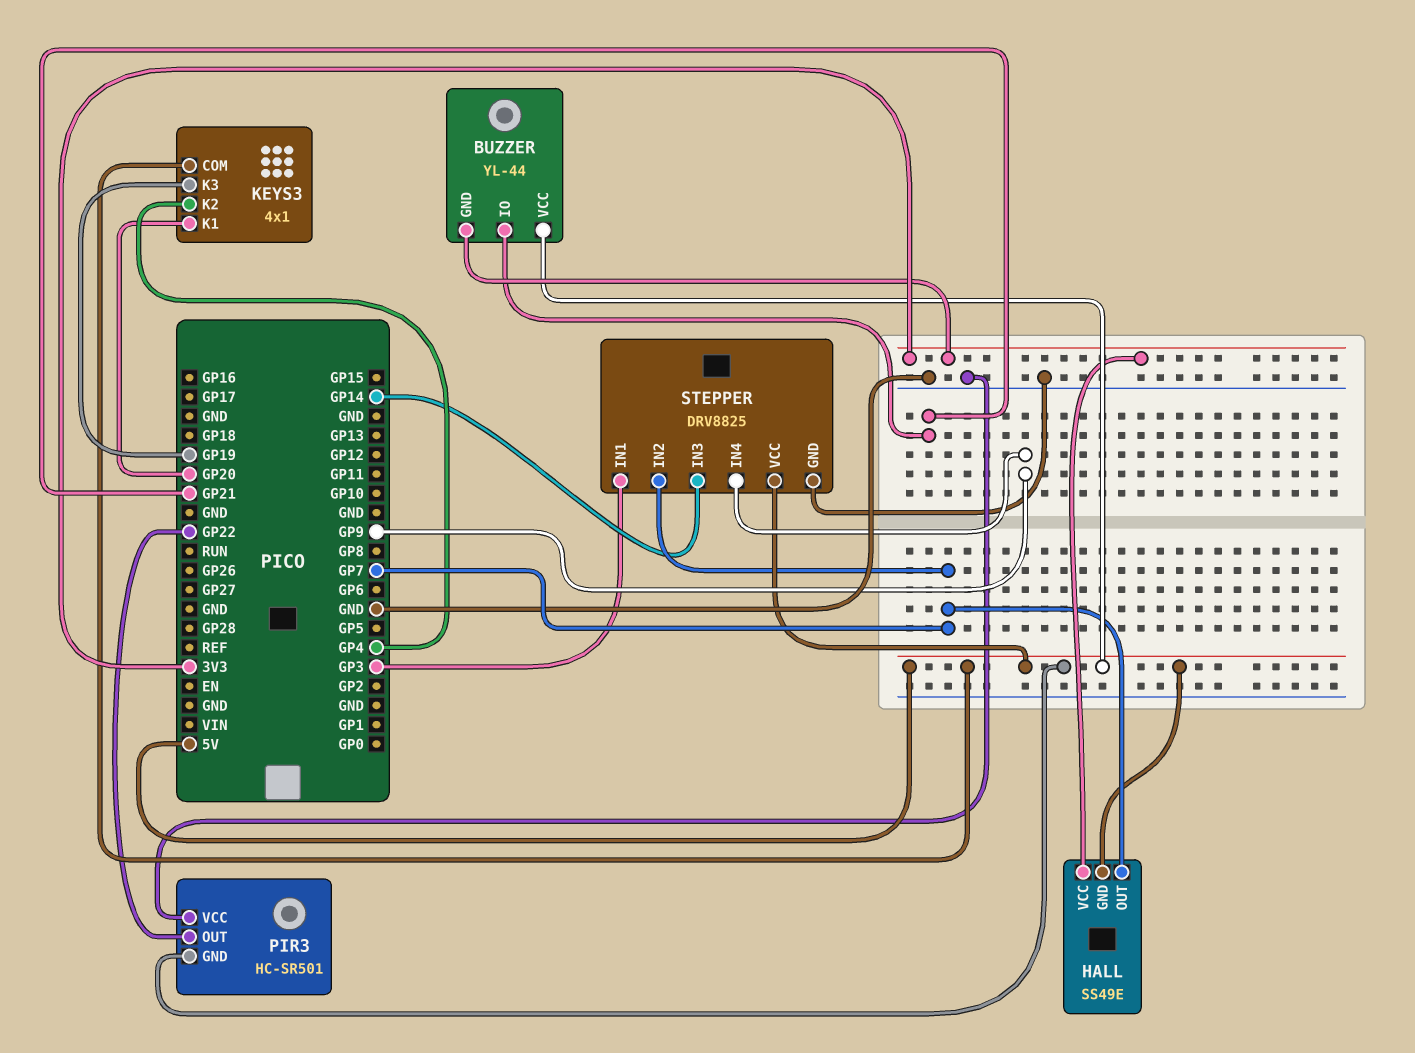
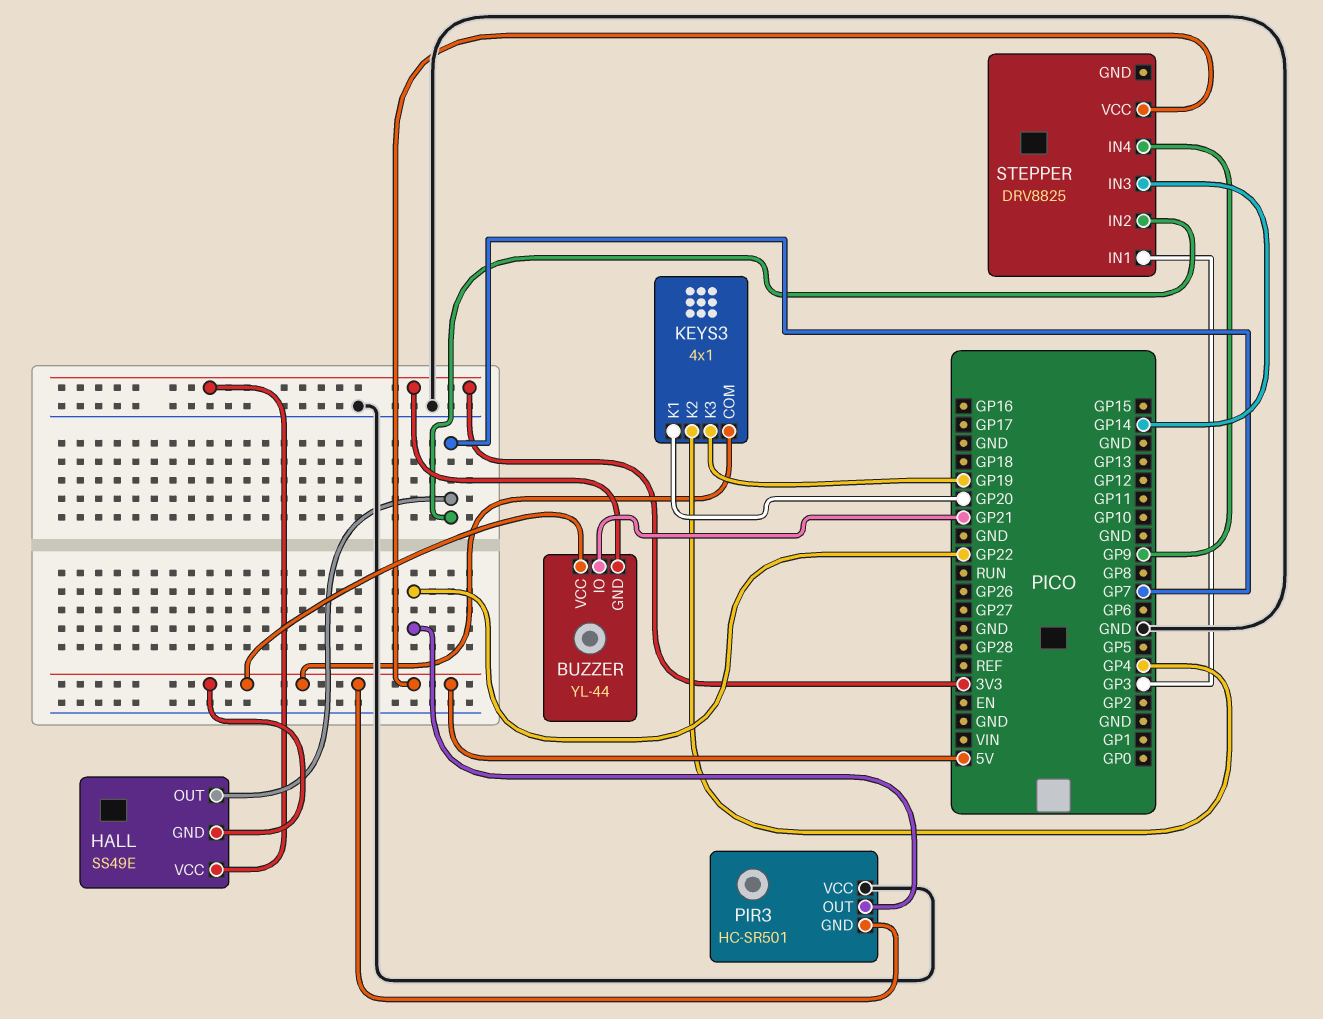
STEPPER pin GND: GND -> none

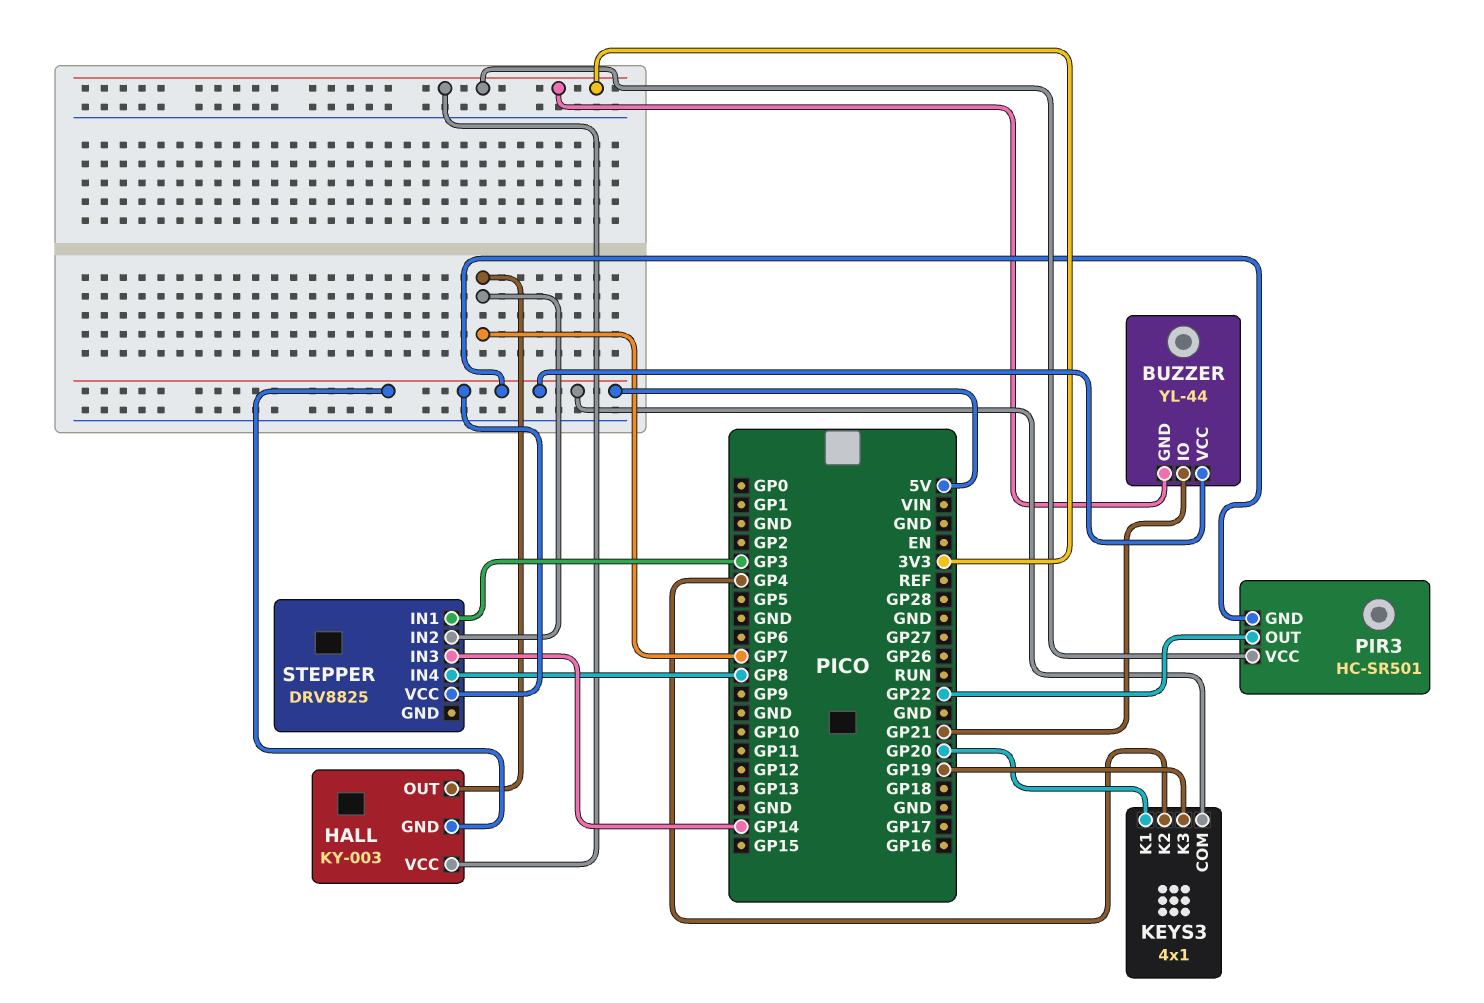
HALL: SS49E -> KY-003
PIR3 pin VCC: GND -> 3V3
STEPPER pin IN4: GP9 -> GP8

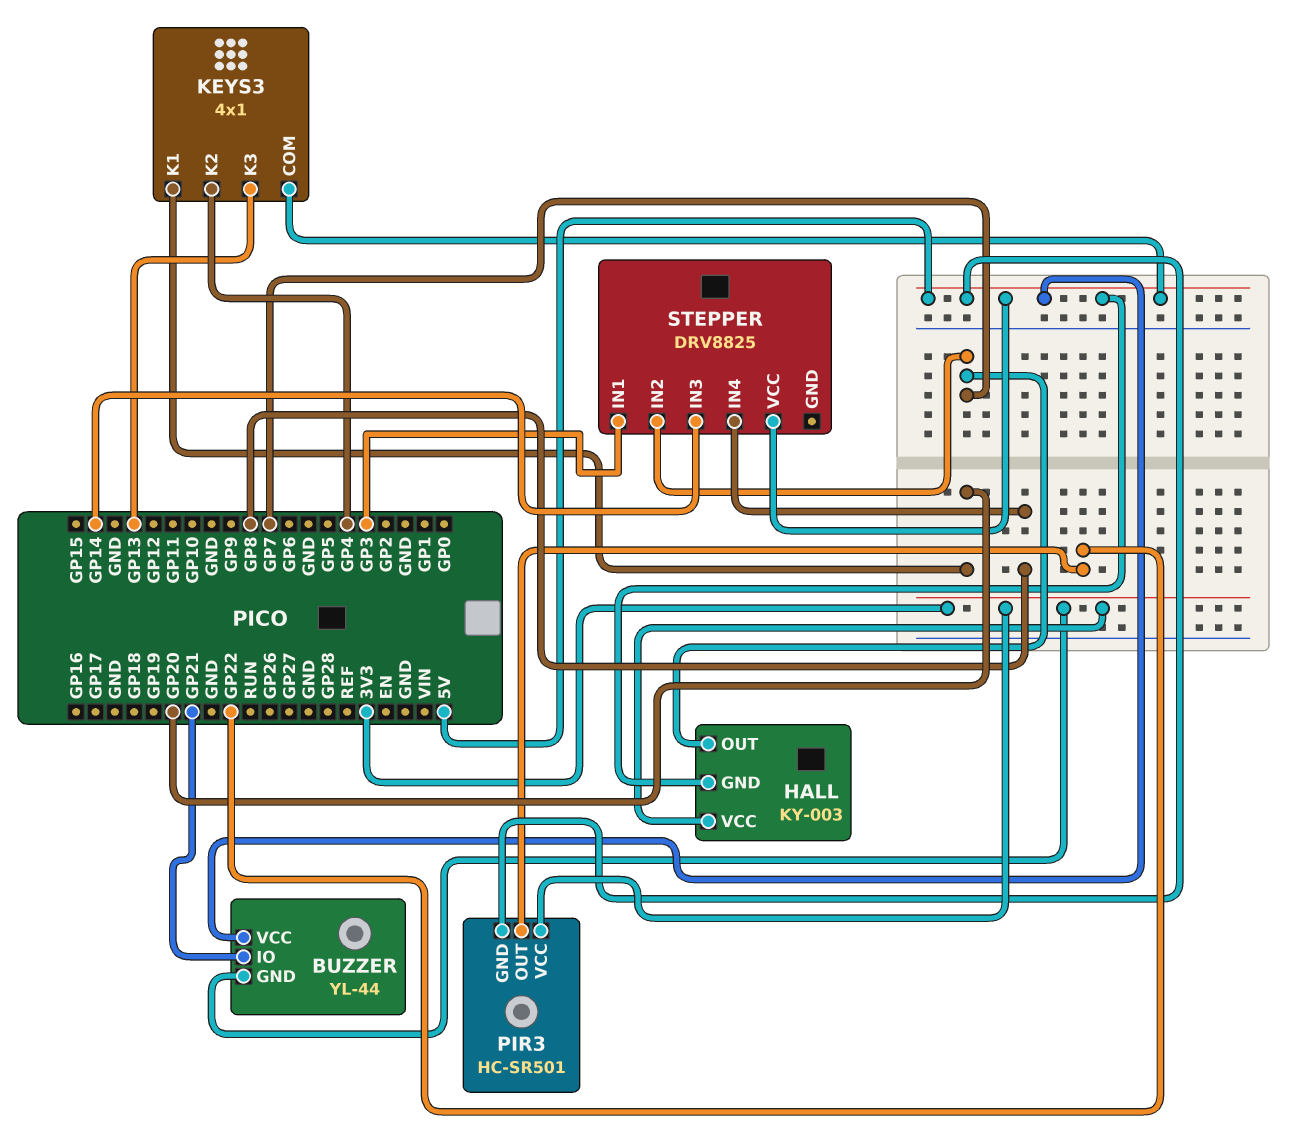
KEYS3 pin K3: GP19 -> GP13

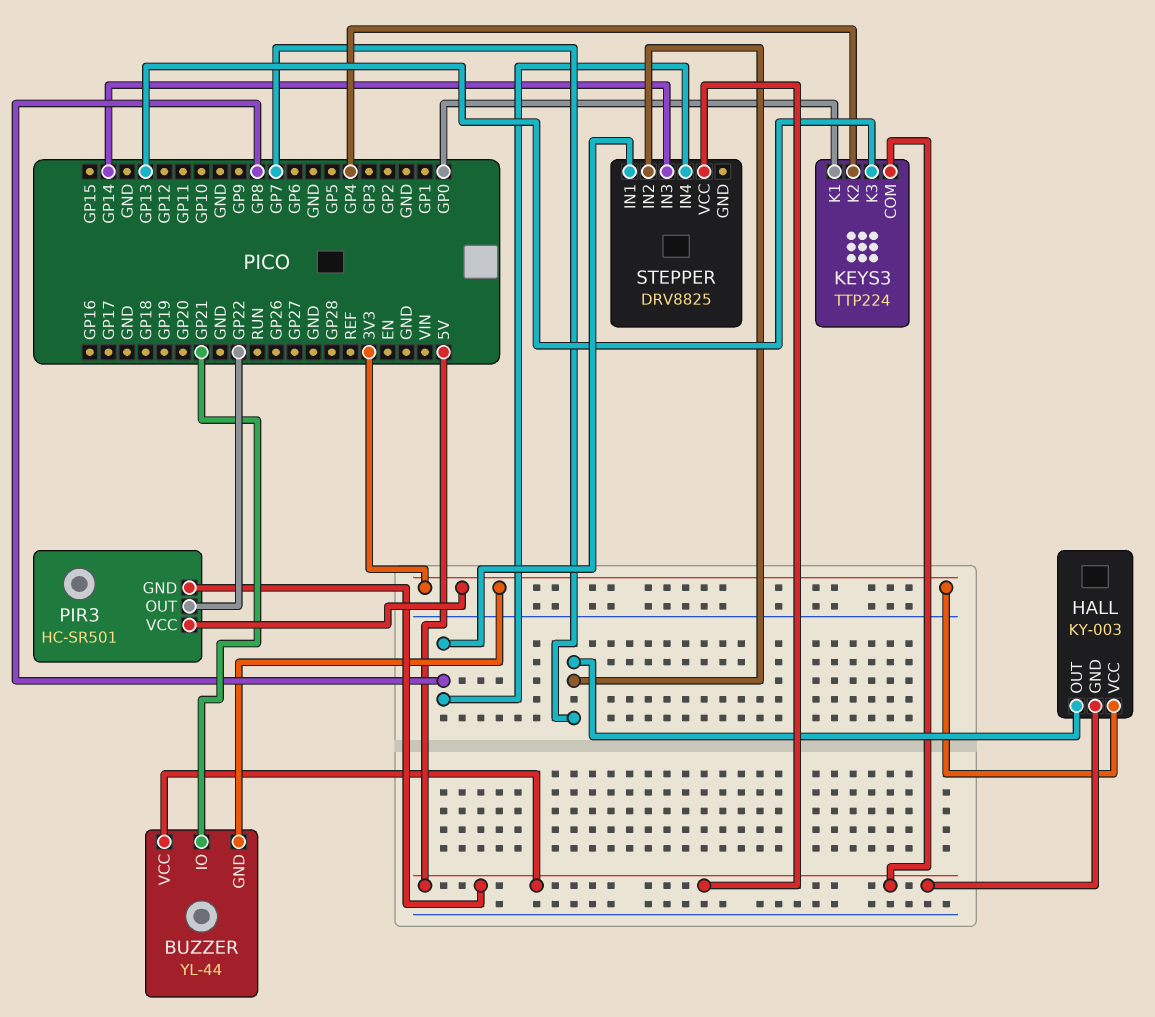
KEYS3: 4x1 -> TTP224
KEYS3 pin K1: GP20 -> GP0
STEPPER pin IN1: GP3 -> GP8

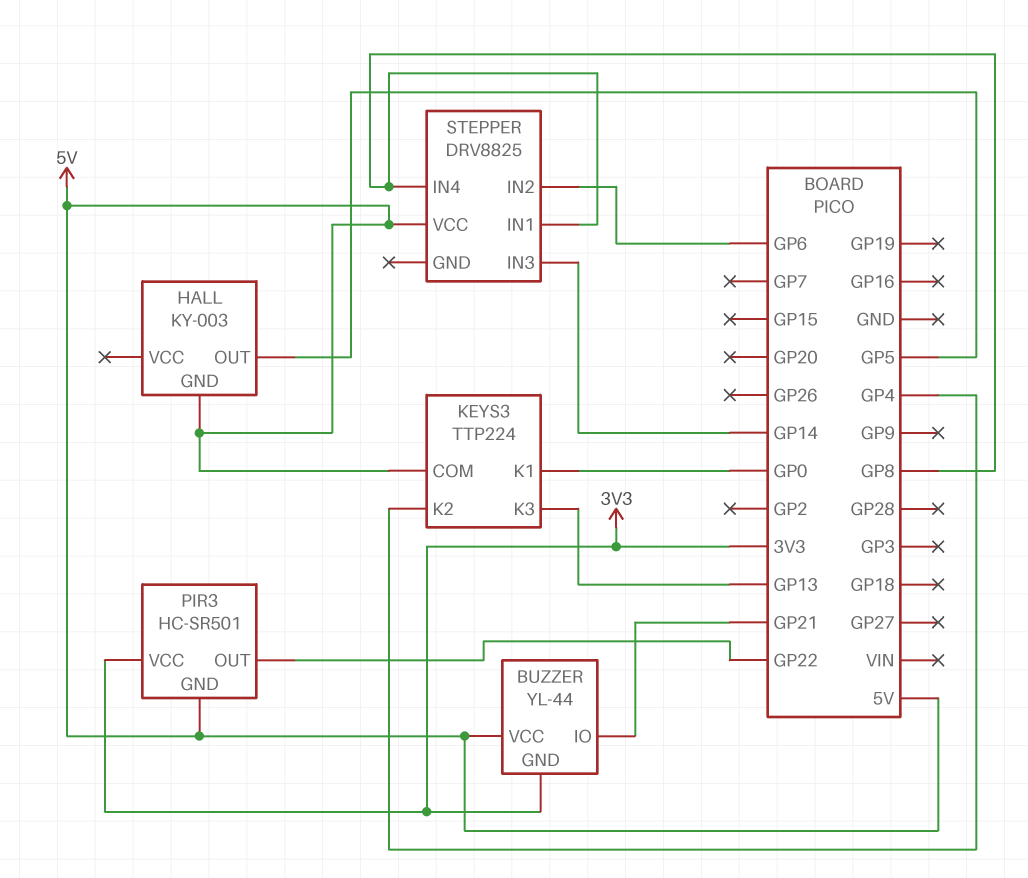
HALL pin OUT: GP7 -> GP5
HALL pin VCC: 3V3 -> none
STEPPER pin IN2: GP7 -> GP6

